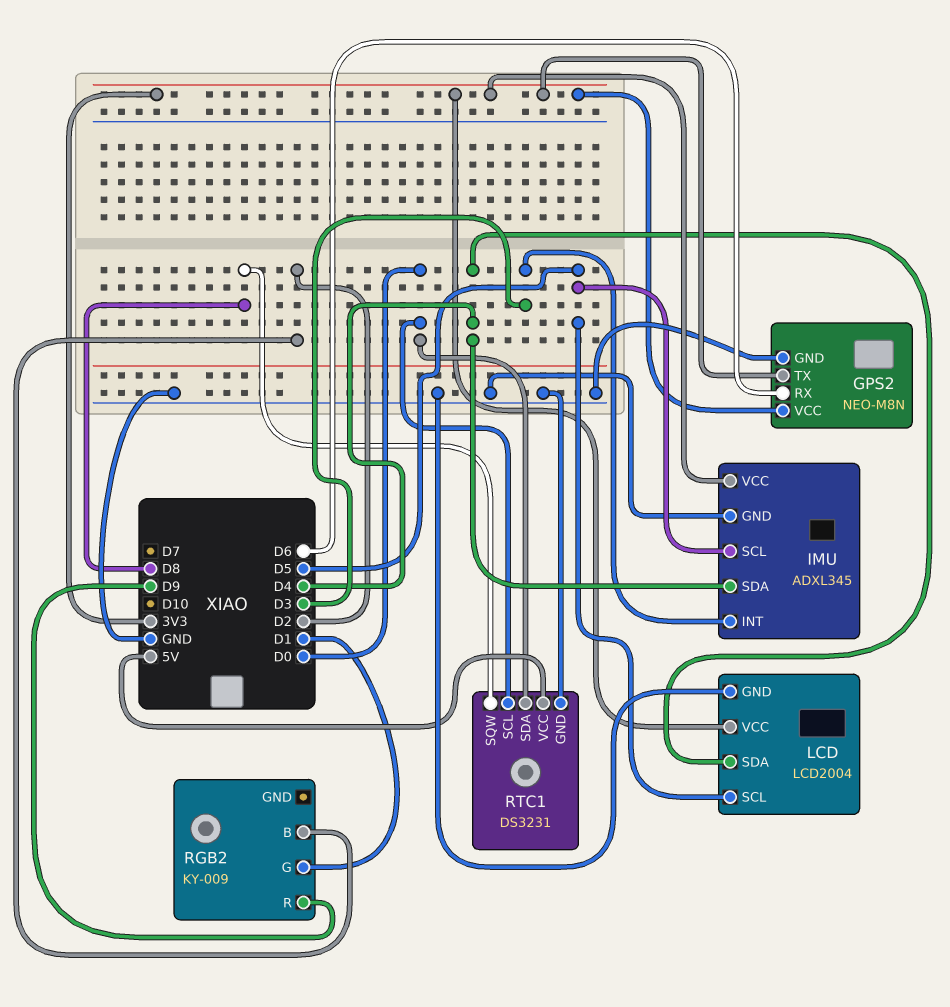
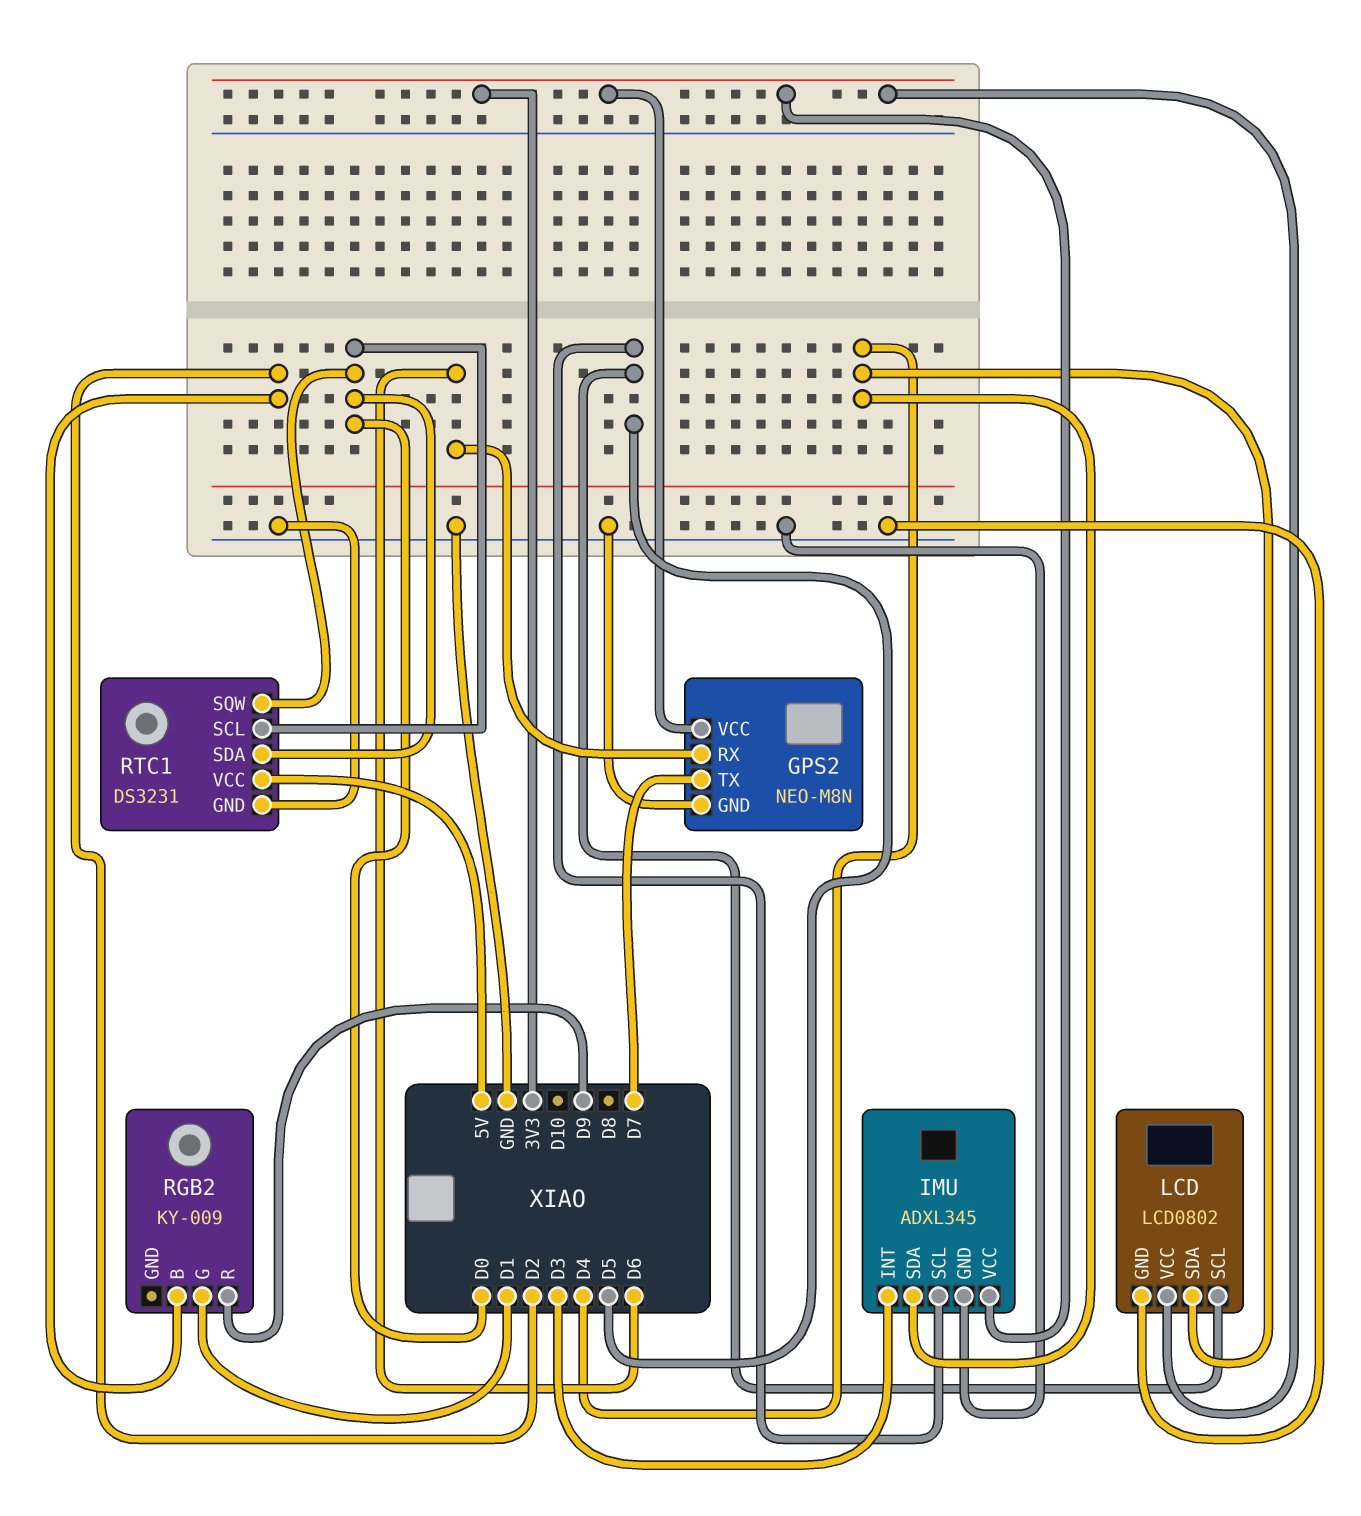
GPS2 pin TX: 3V3 -> D7
LCD: LCD2004 -> LCD0802
RTC1 pin SQW: D8 -> D0

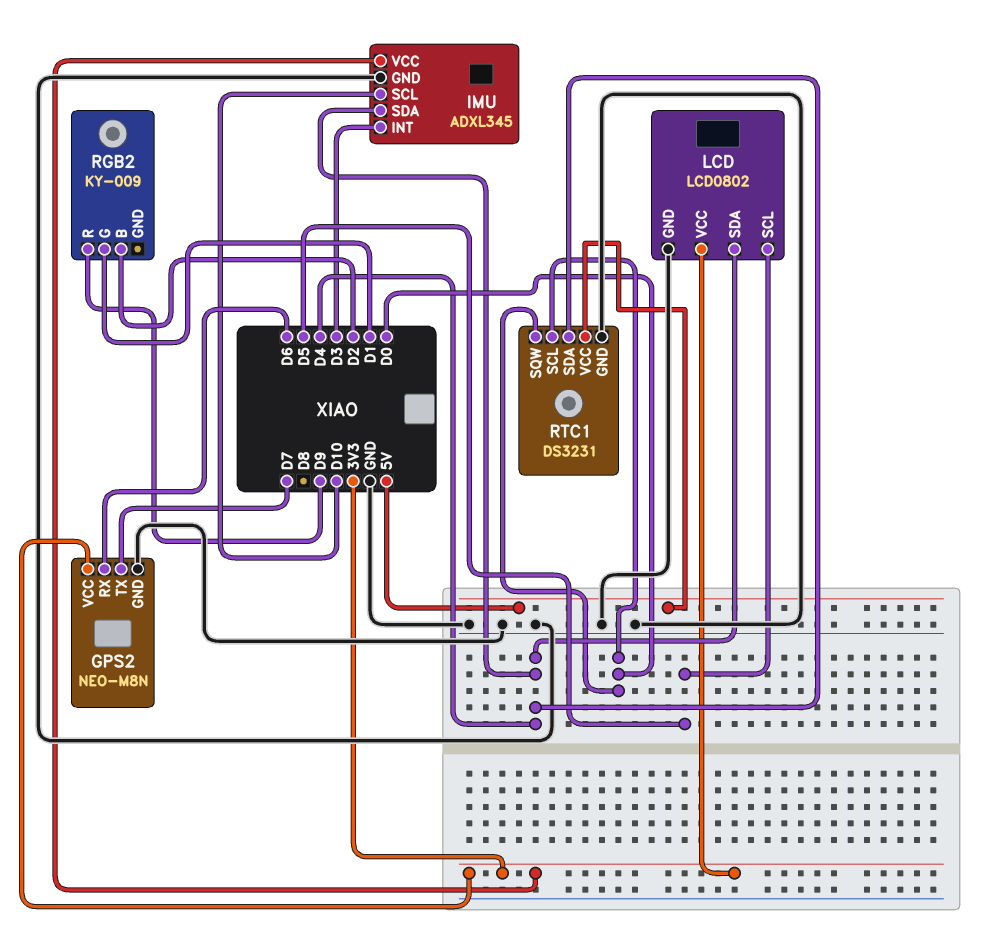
IMU pin SCL: D5 -> D10
RTC1 pin SDA: D0 -> D4

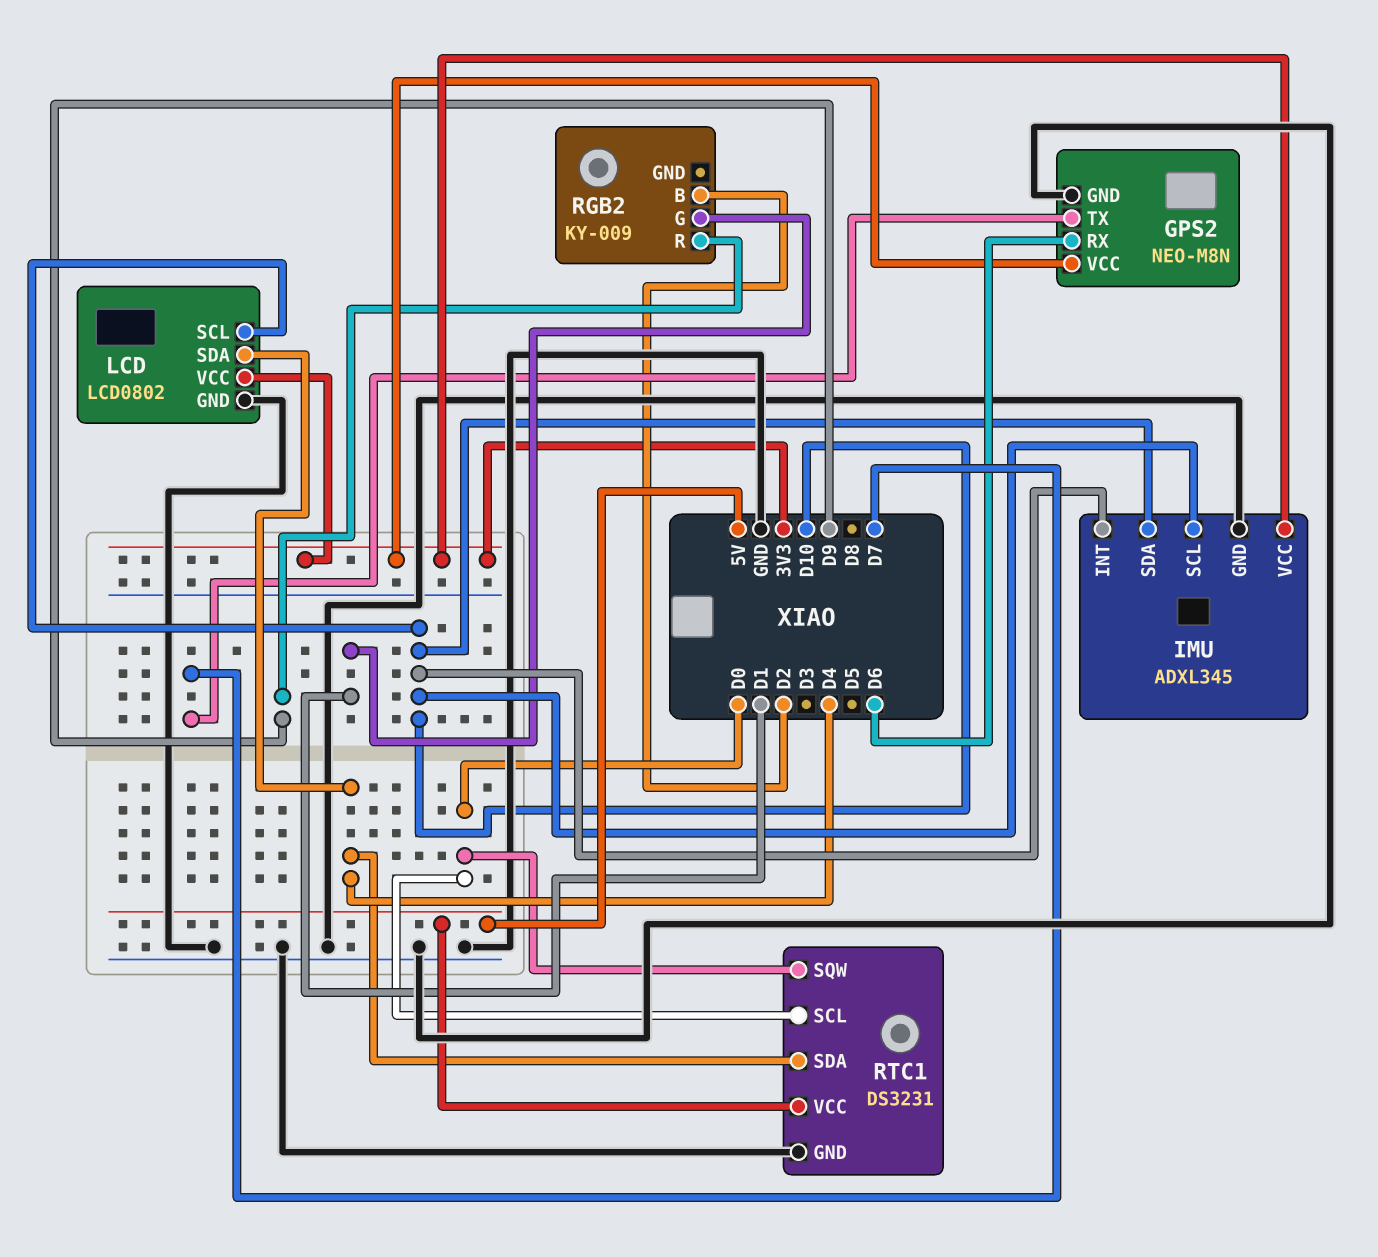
IMU pin INT: D3 -> D10
IMU pin SDA: D4 -> D10
LCD pin SCL: D5 -> D10

